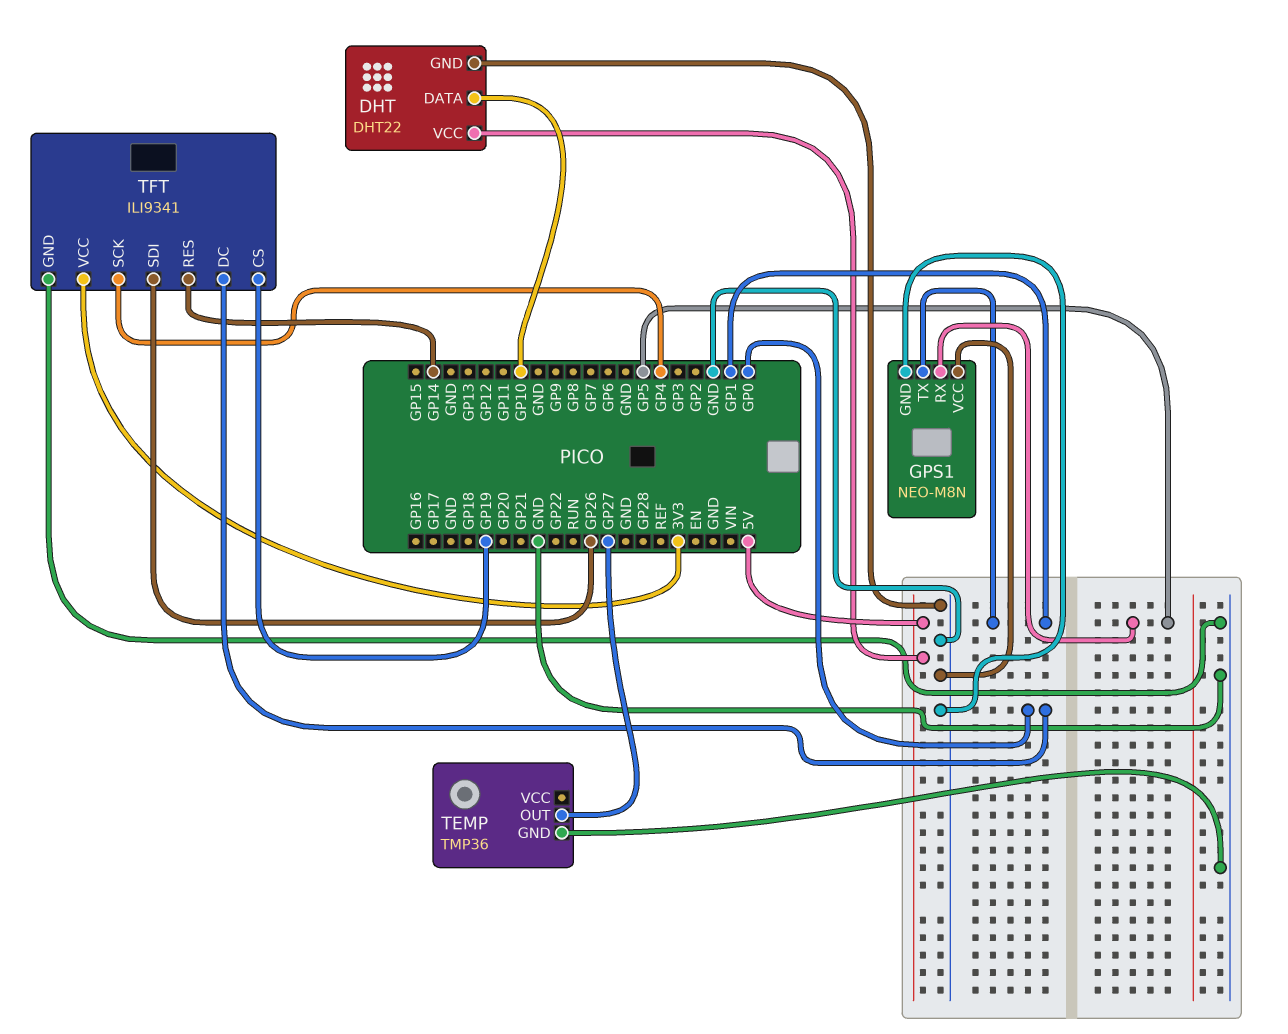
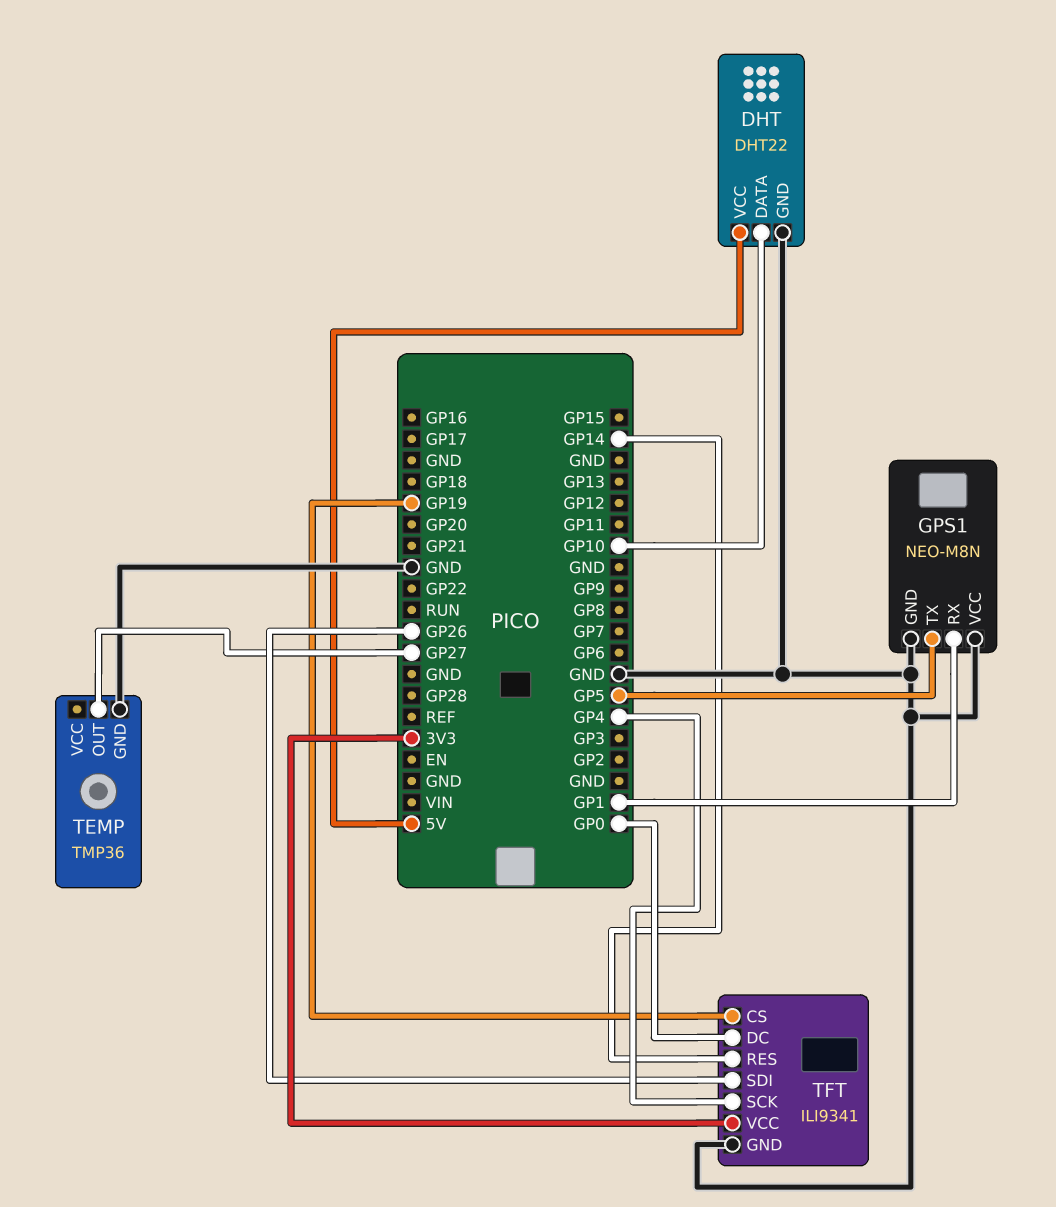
GPS1 pin RX: GP5 -> GP1
GPS1 pin TX: GP1 -> GP5

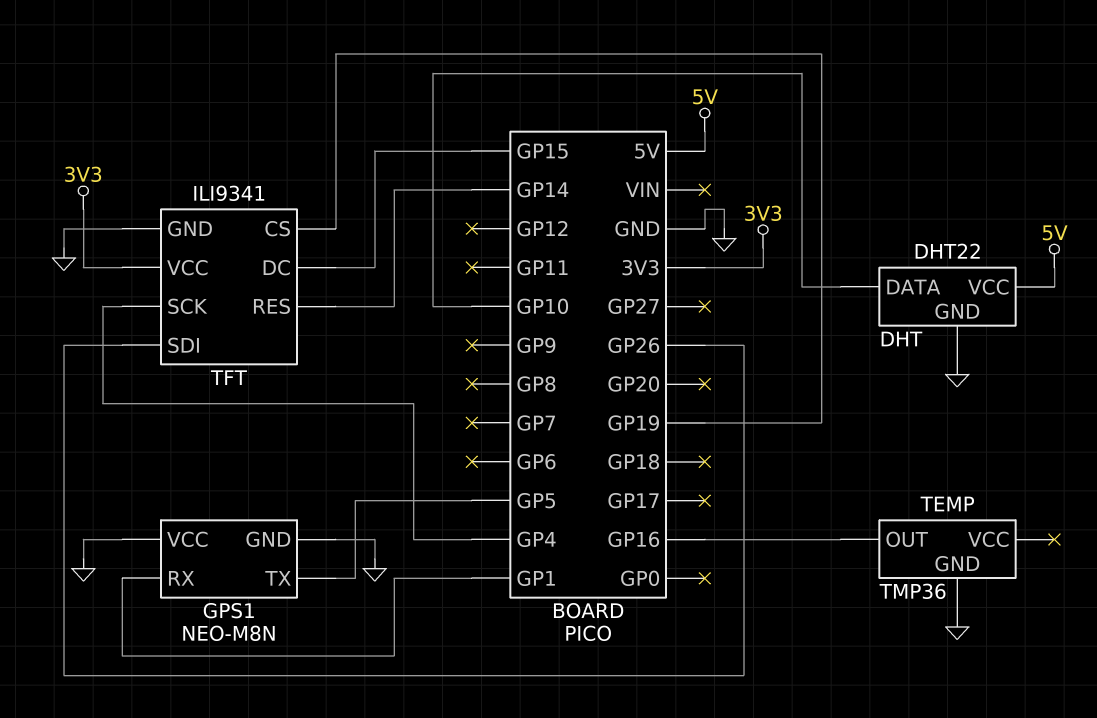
TEMP pin OUT: GP27 -> GP16
TFT pin DC: GP0 -> GP15

